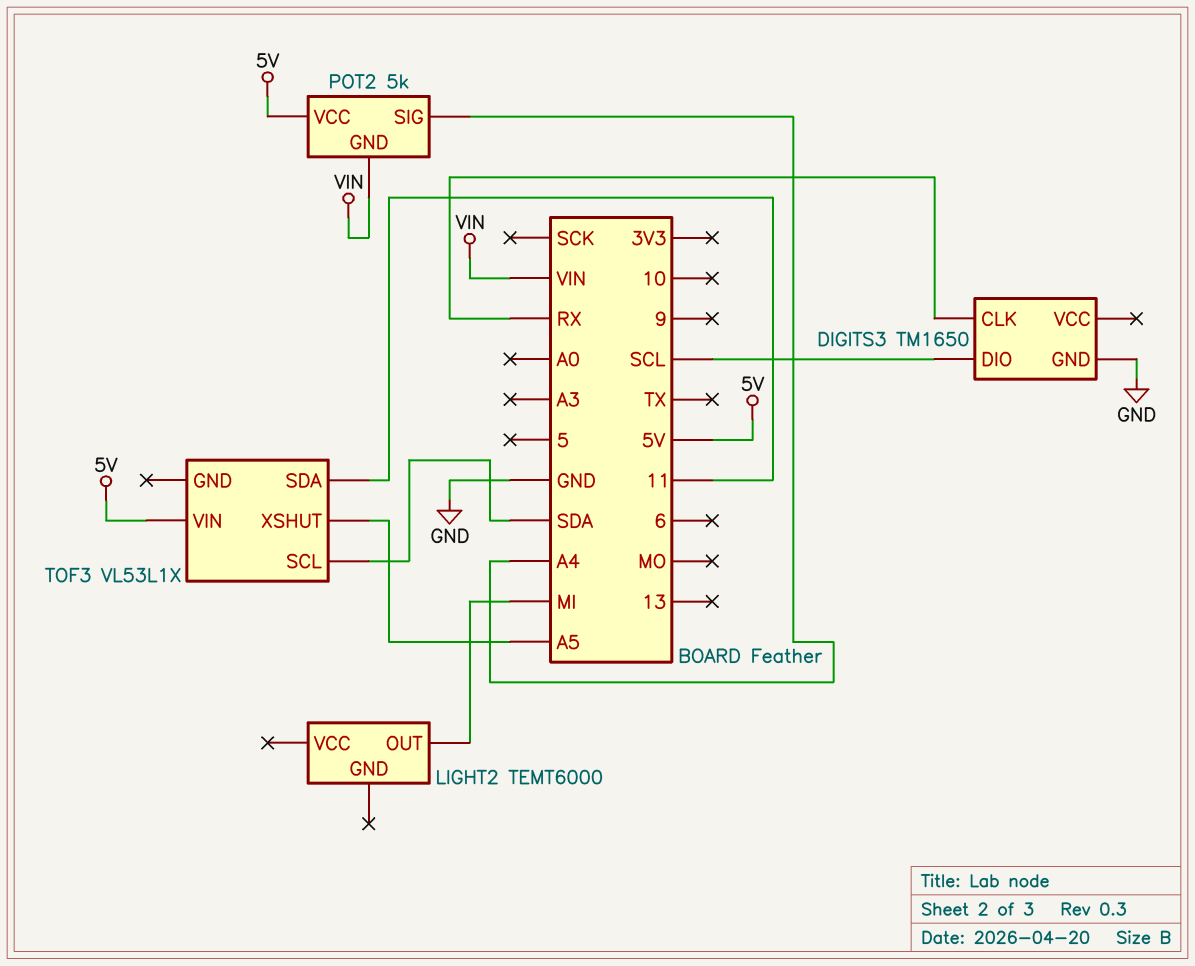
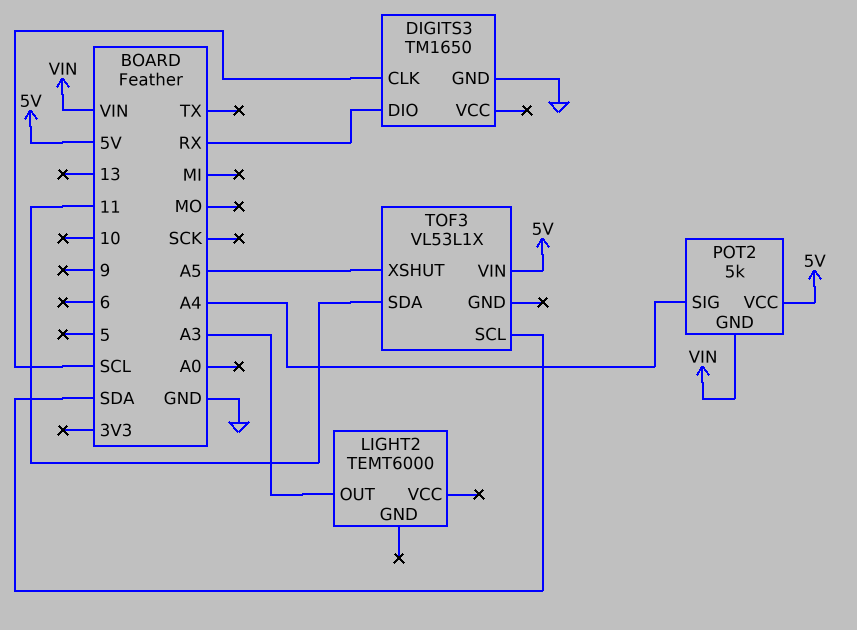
DIGITS3 pin CLK: RX -> SCL
DIGITS3 pin DIO: SCL -> RX
LIGHT2 pin OUT: MI -> A3

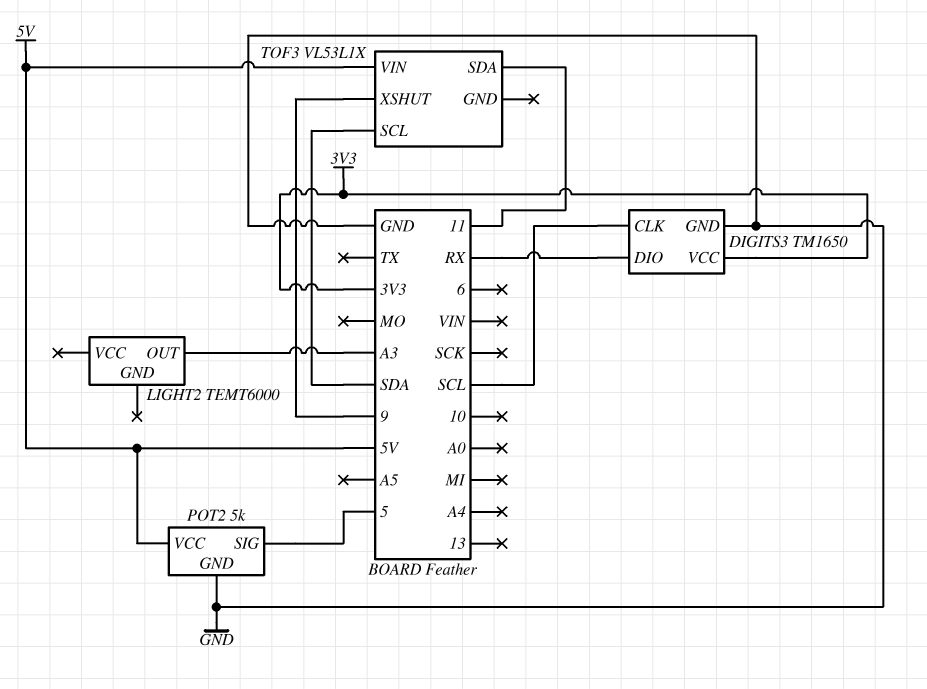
DIGITS3 pin VCC: none -> 3V3
POT2 pin GND: VIN -> GND
POT2 pin SIG: A4 -> 5
TOF3 pin XSHUT: A5 -> 9

